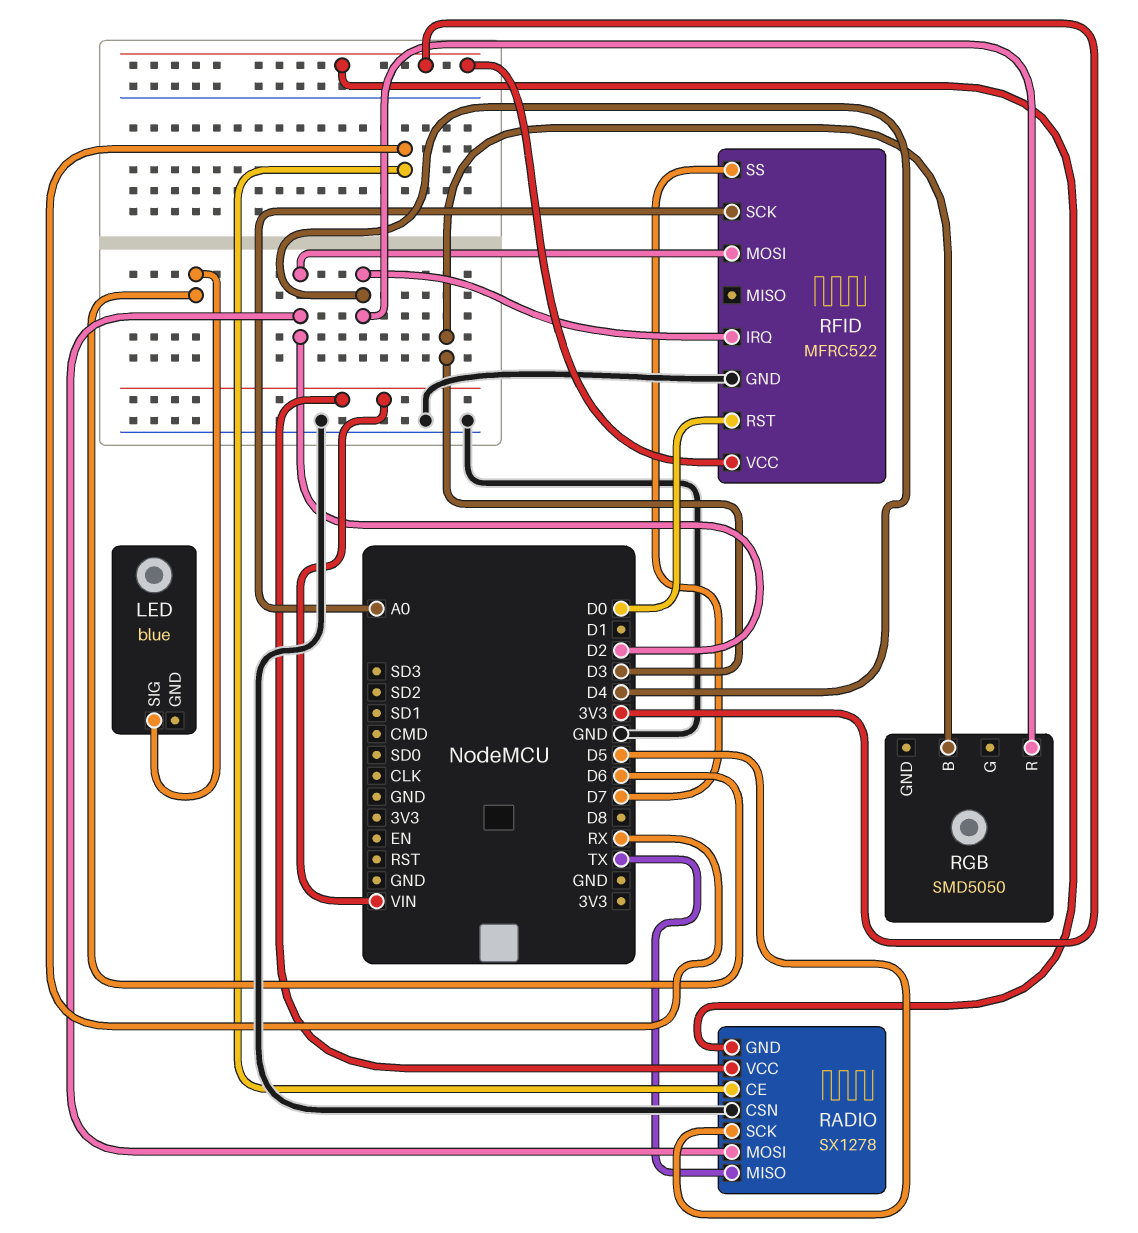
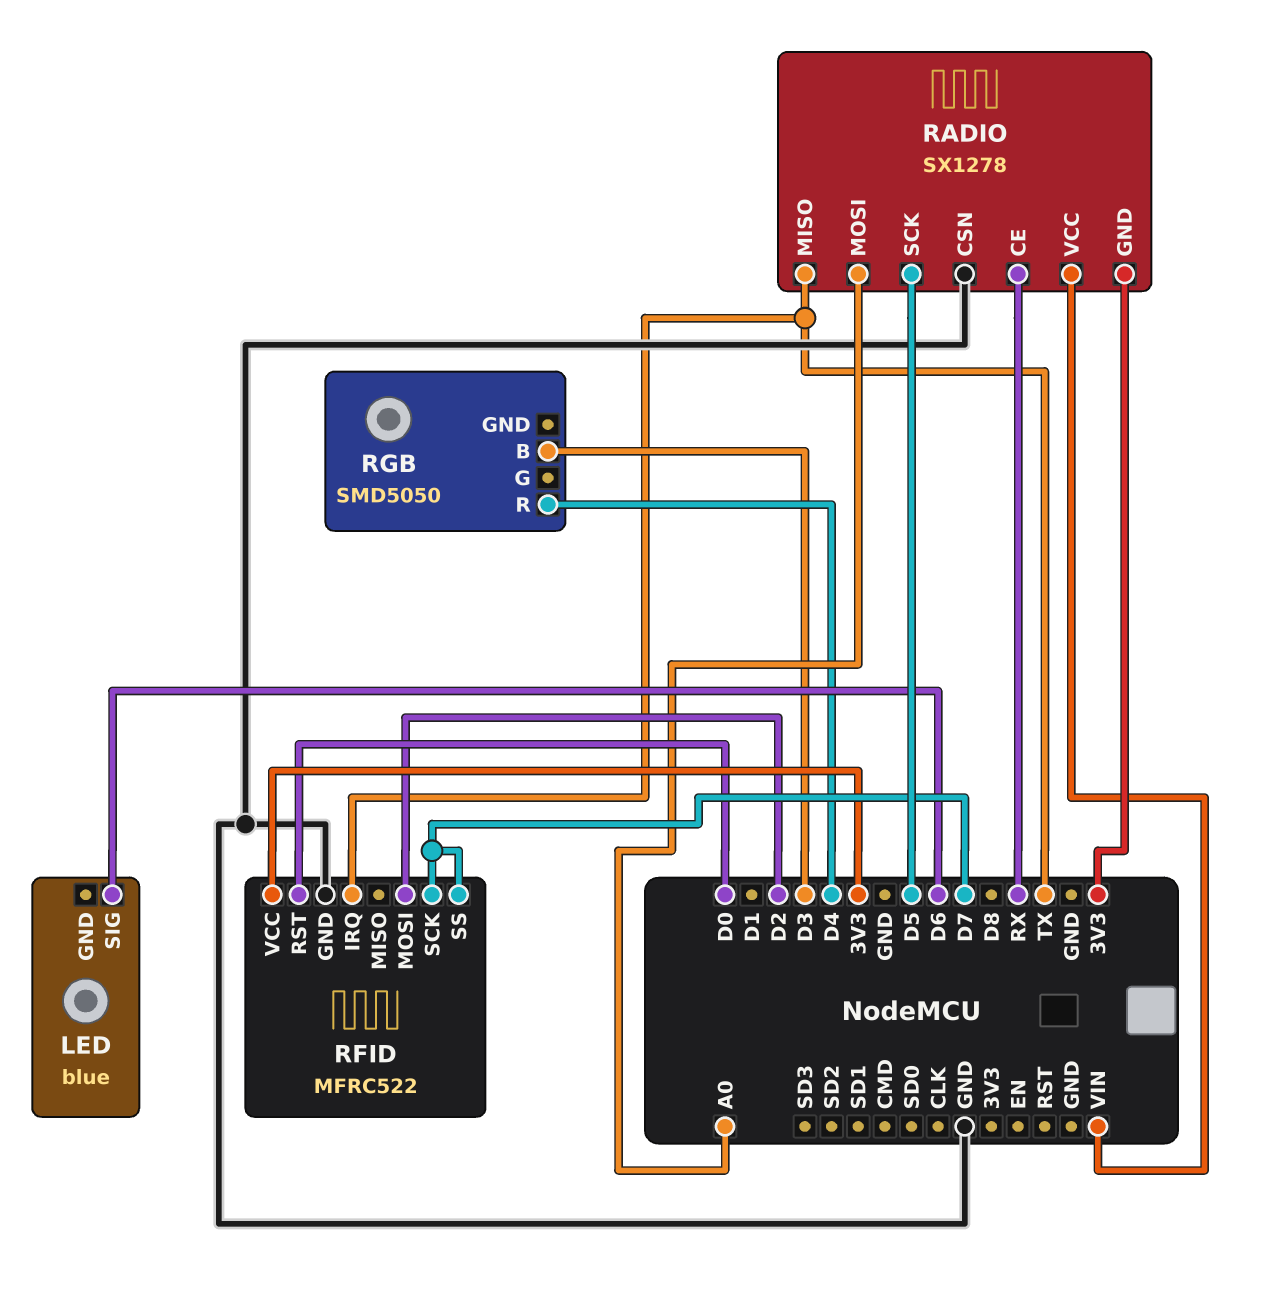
RADIO pin MOSI: D2 -> A0
RFID pin IRQ: D4 -> TX
RFID pin SCK: A0 -> D7

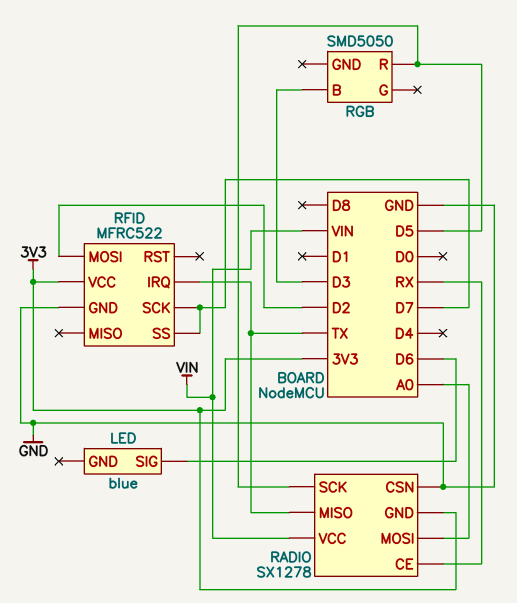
RFID pin RST: D0 -> none
RGB pin R: D4 -> D5

